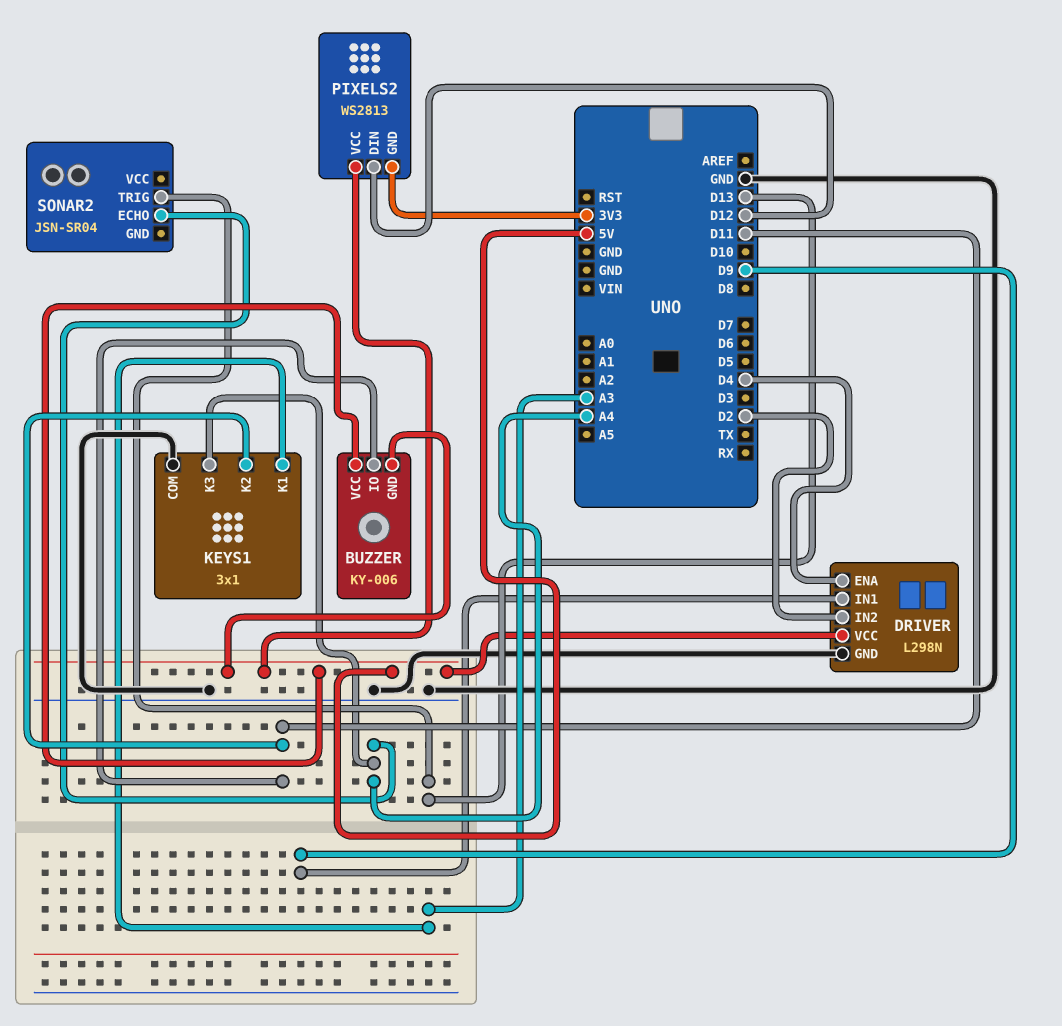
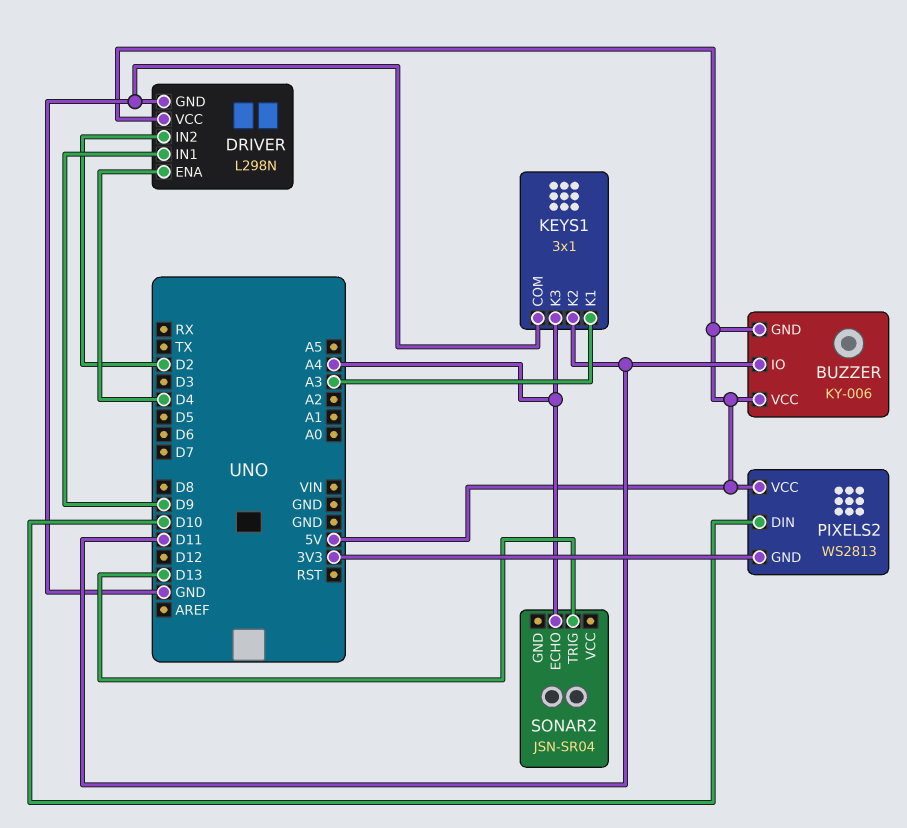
PIXELS2 pin DIN: D12 -> D10

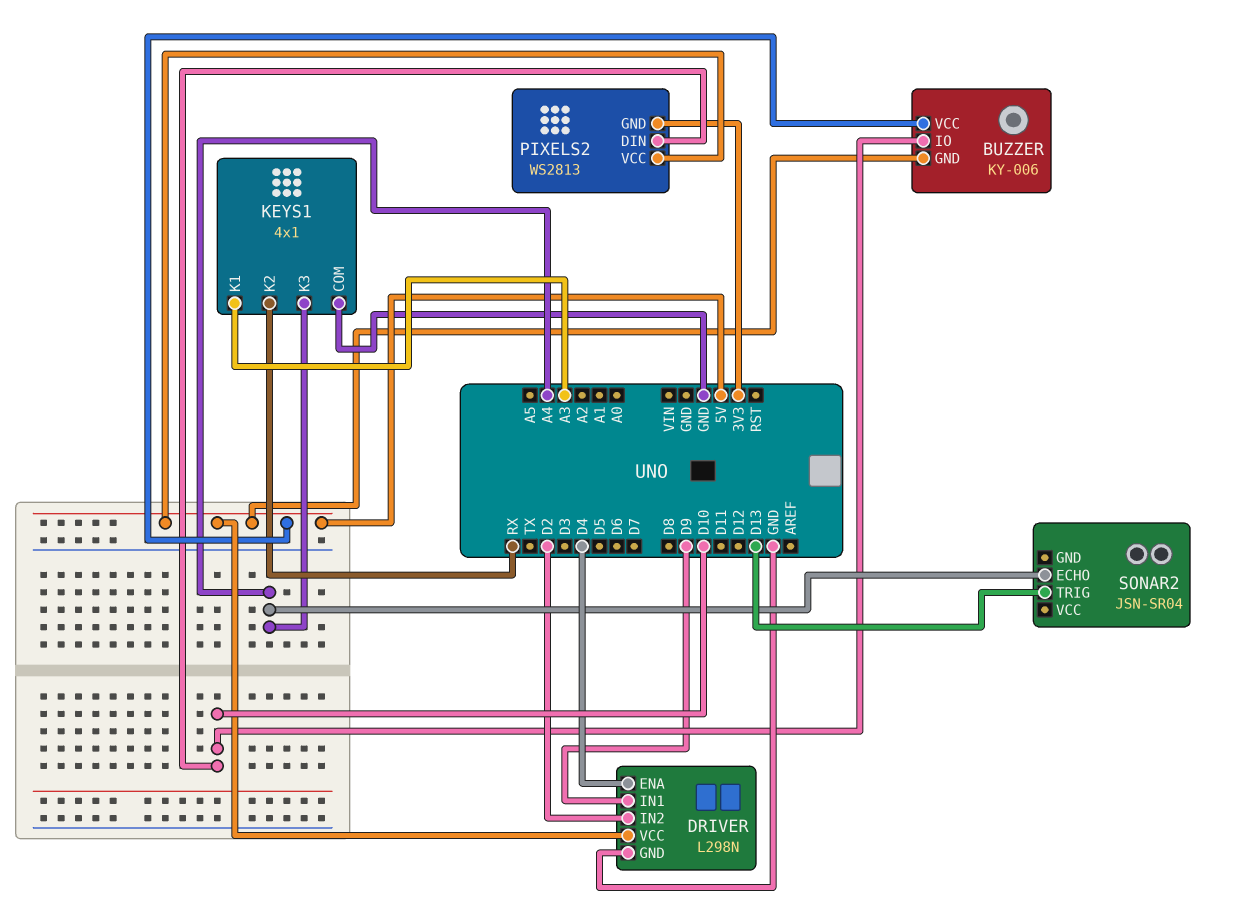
BUZZER pin IO: D11 -> D10
KEYS1: 3x1 -> 4x1
KEYS1 pin K2: D11 -> RX

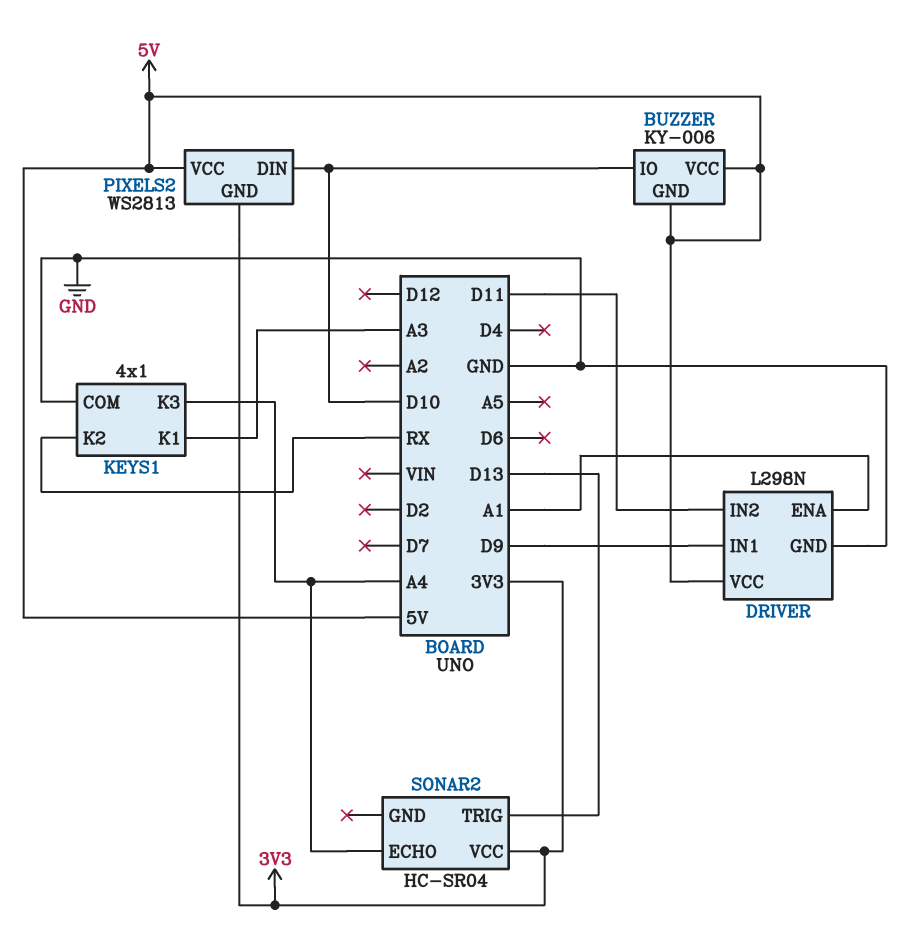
DRIVER pin ENA: D4 -> A1
DRIVER pin IN2: D2 -> D11
SONAR2: JSN-SR04 -> HC-SR04
SONAR2 pin VCC: none -> 3V3

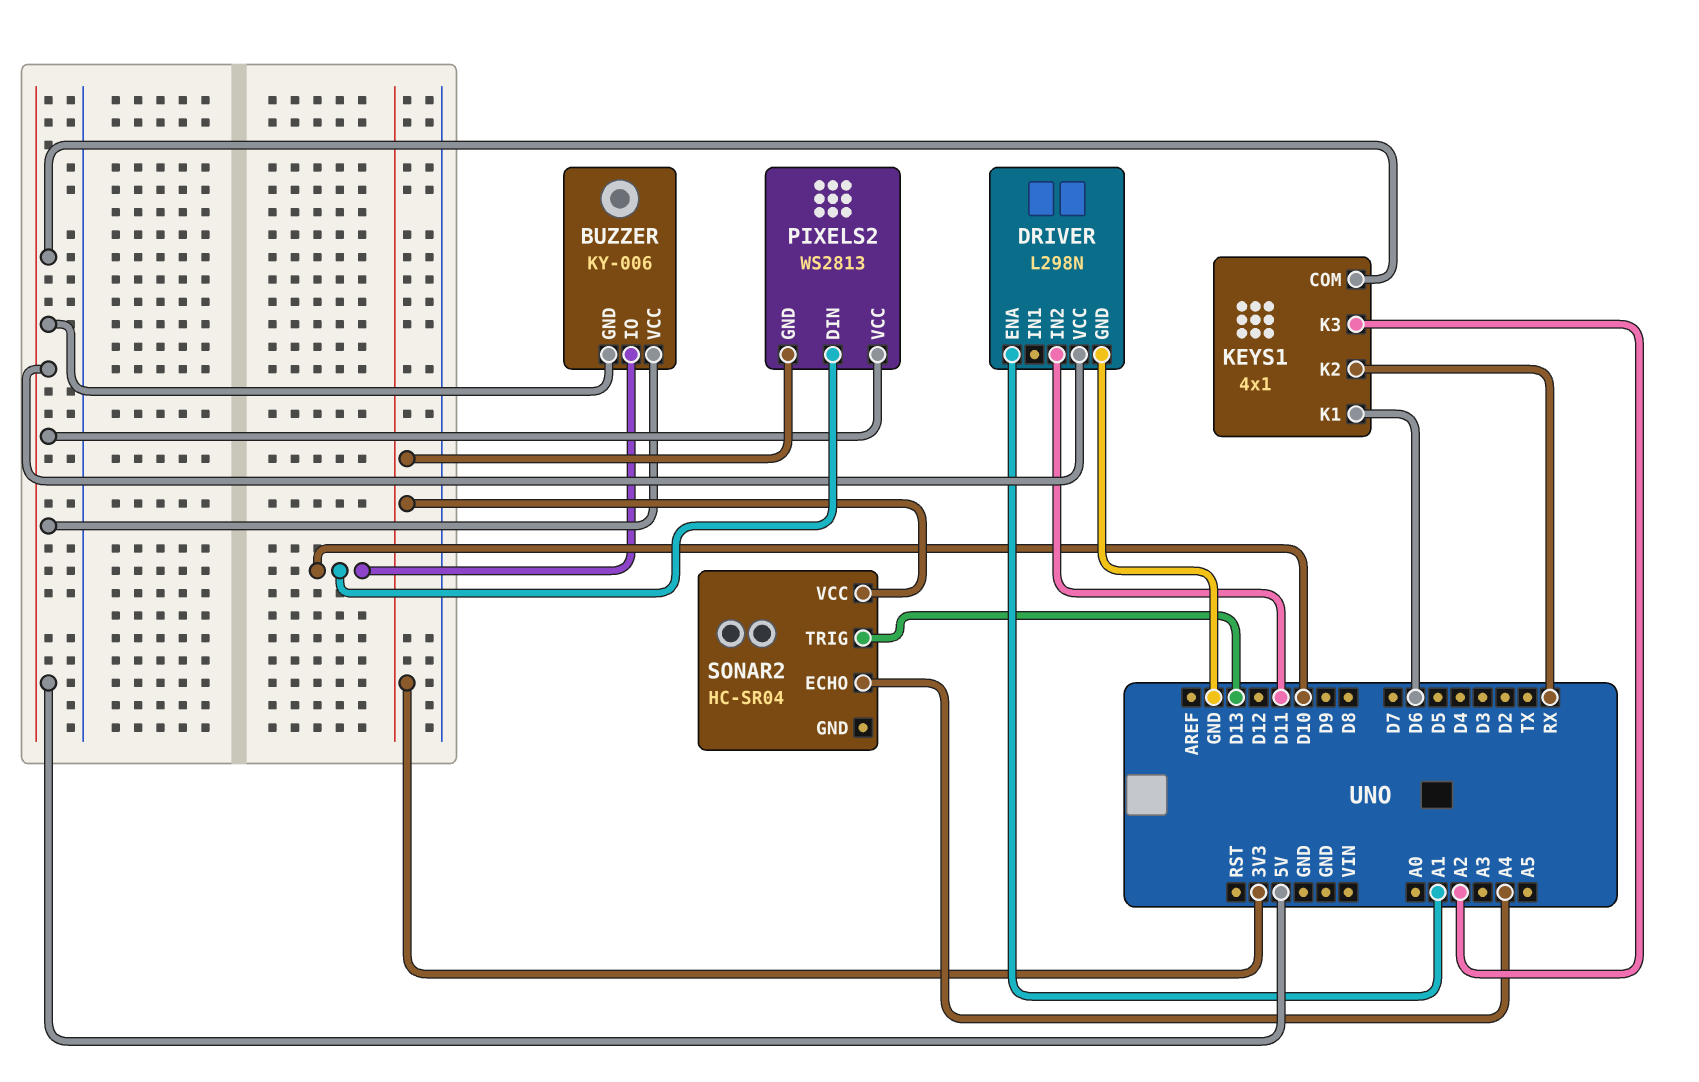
DRIVER pin IN1: D9 -> none
KEYS1 pin COM: GND -> 5V
KEYS1 pin K1: A3 -> D6
KEYS1 pin K3: A4 -> A2

